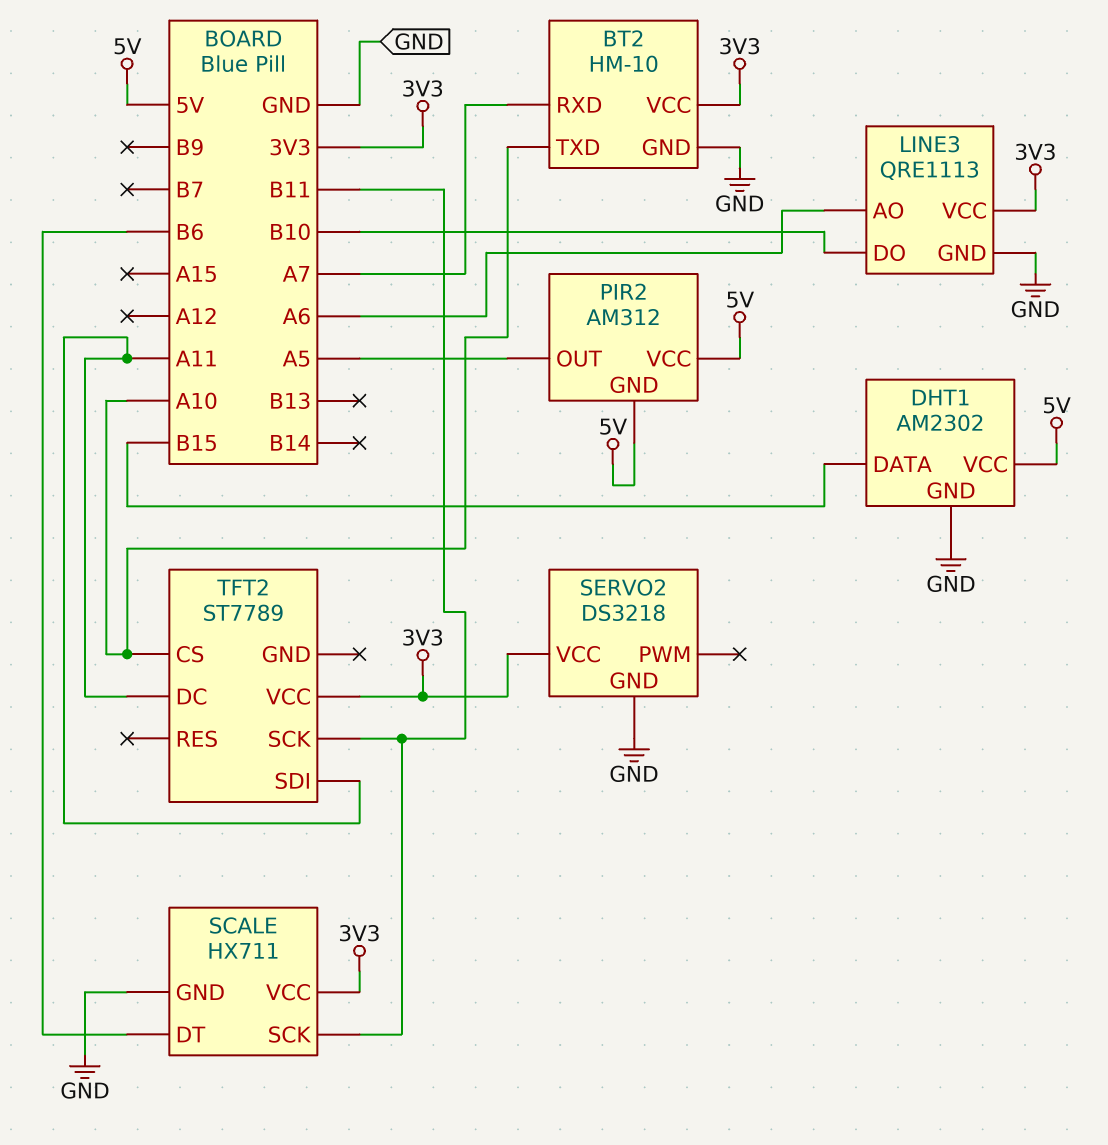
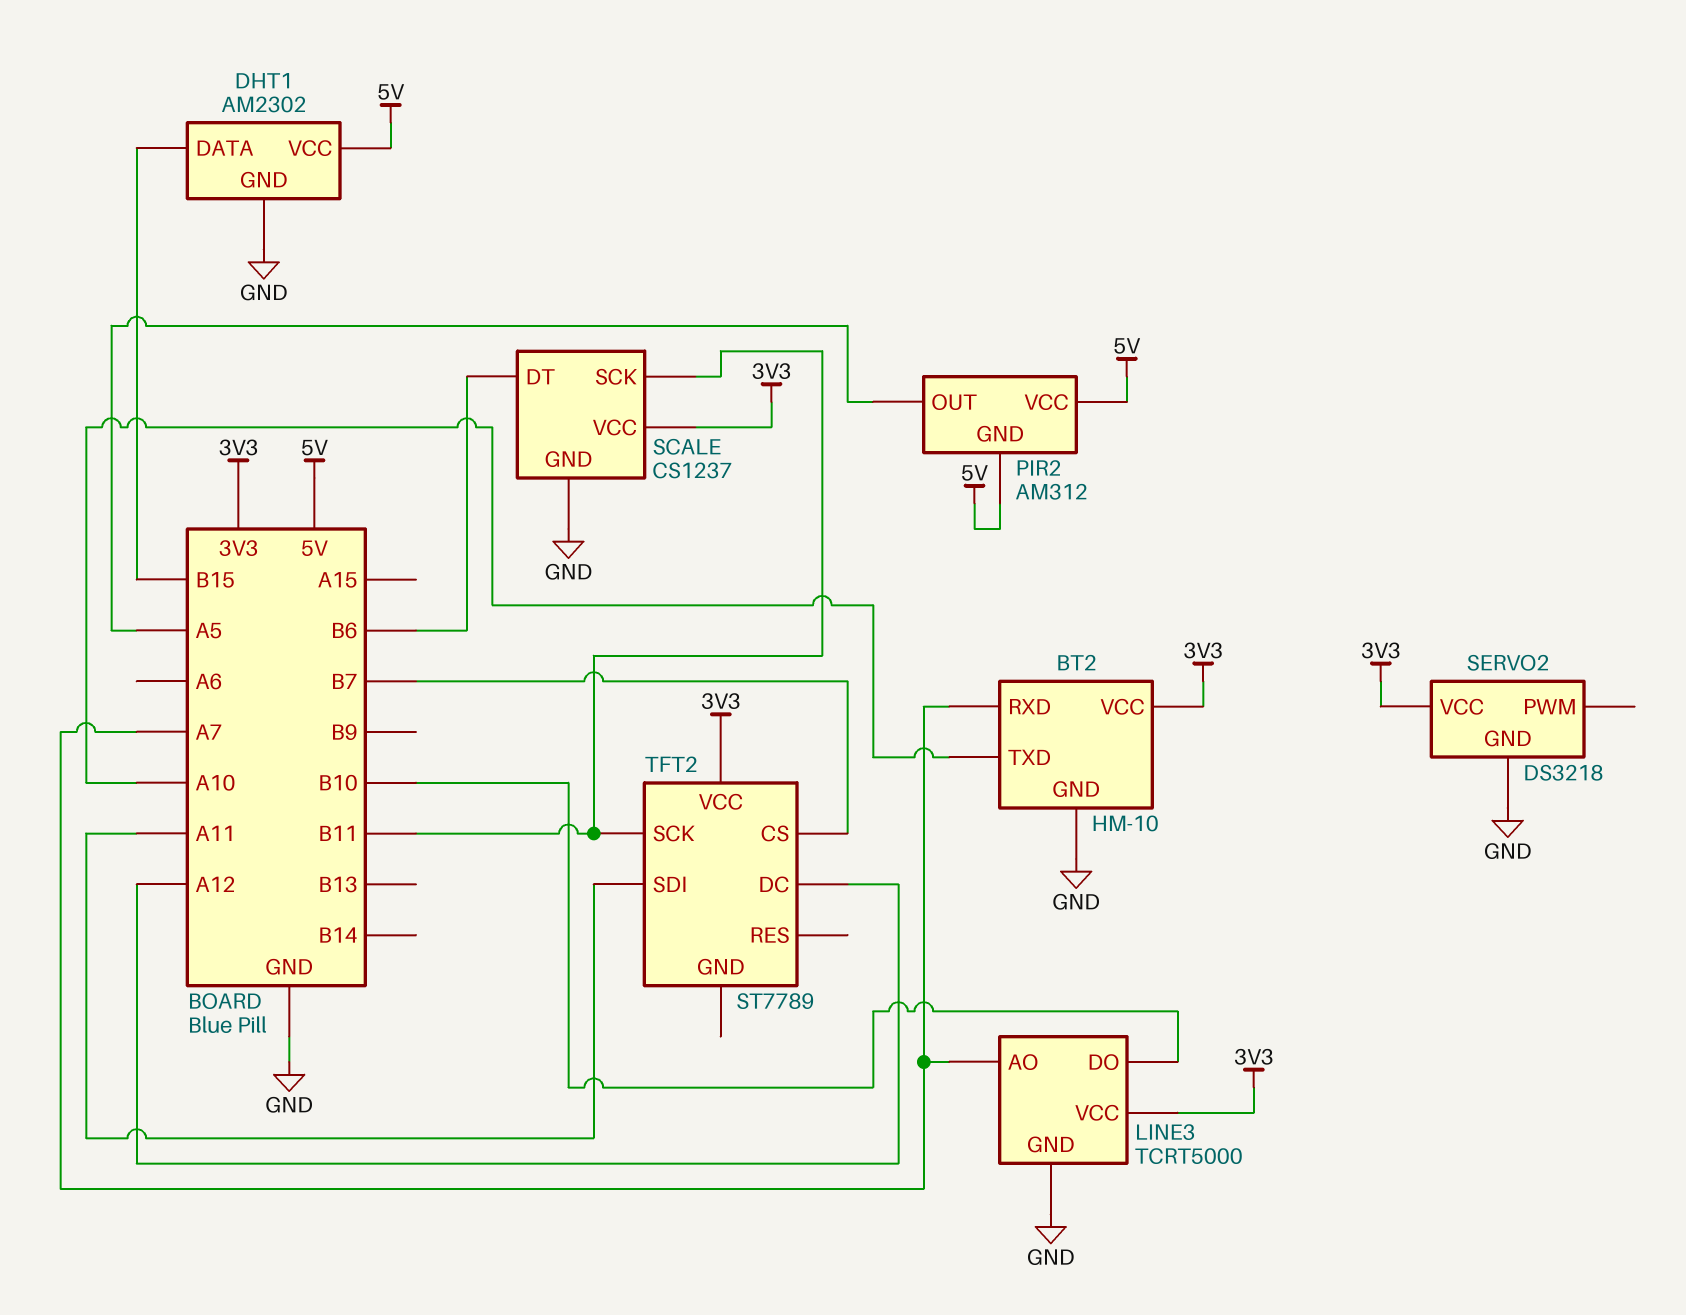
LINE3: QRE1113 -> TCRT5000
LINE3 pin AO: A6 -> A7
SCALE: HX711 -> CS1237
TFT2 pin CS: A10 -> B7
TFT2 pin DC: A11 -> A12

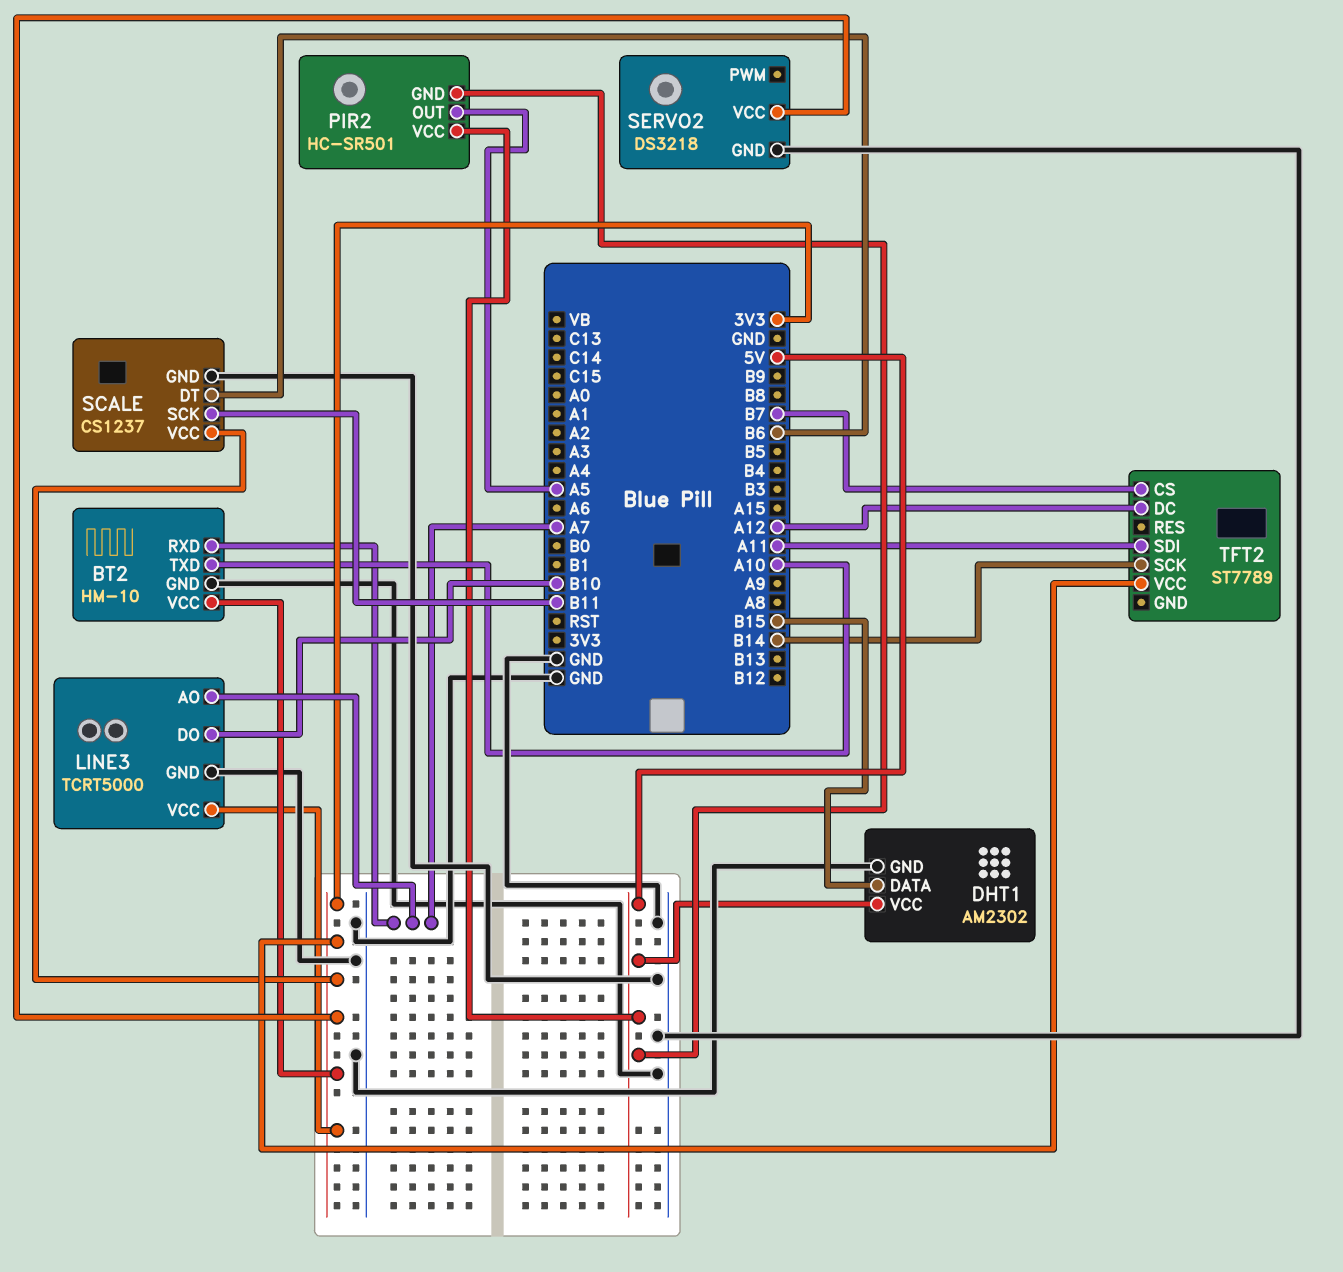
PIR2: AM312 -> HC-SR501
TFT2 pin SCK: B11 -> B14

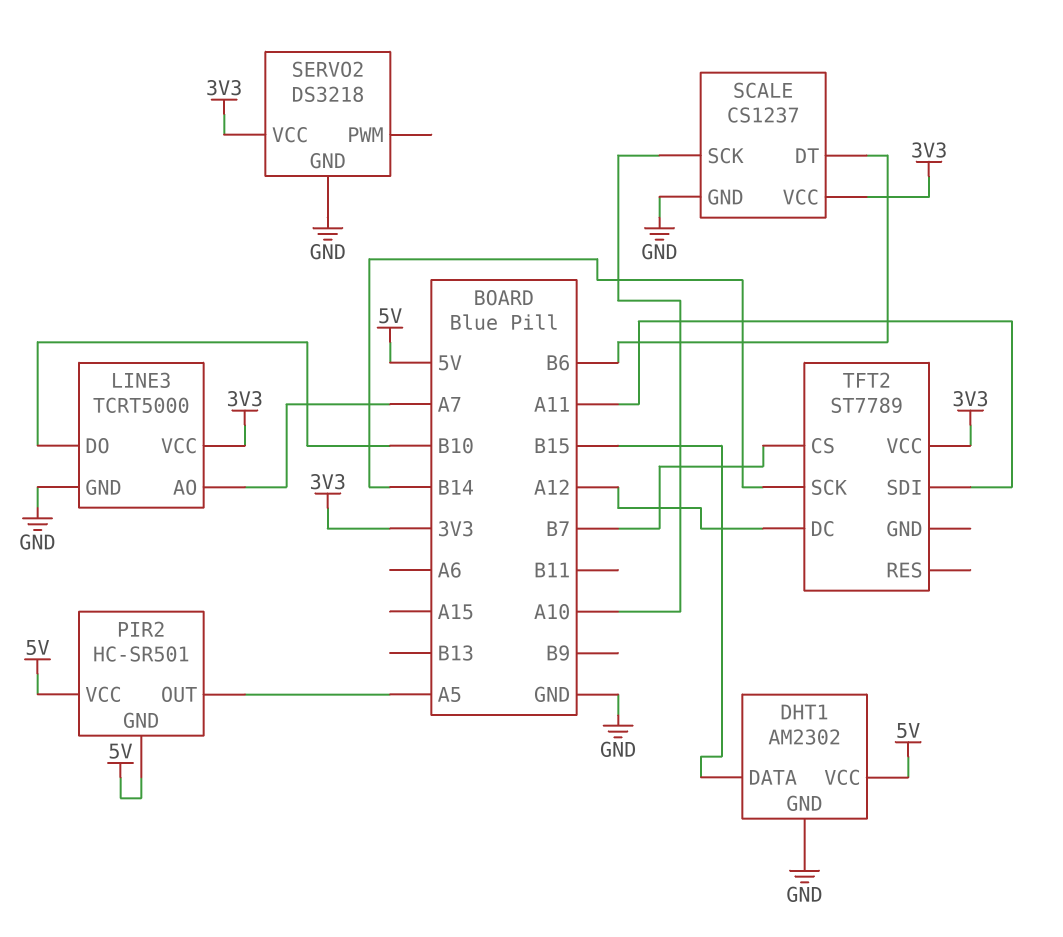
BT2: HM-10 -> none
BT2 pin GND: GND -> none
BT2 pin RXD: A7 -> none
BT2 pin TXD: A10 -> none
BT2 pin VCC: 3V3 -> none
SCALE pin SCK: B11 -> A10

